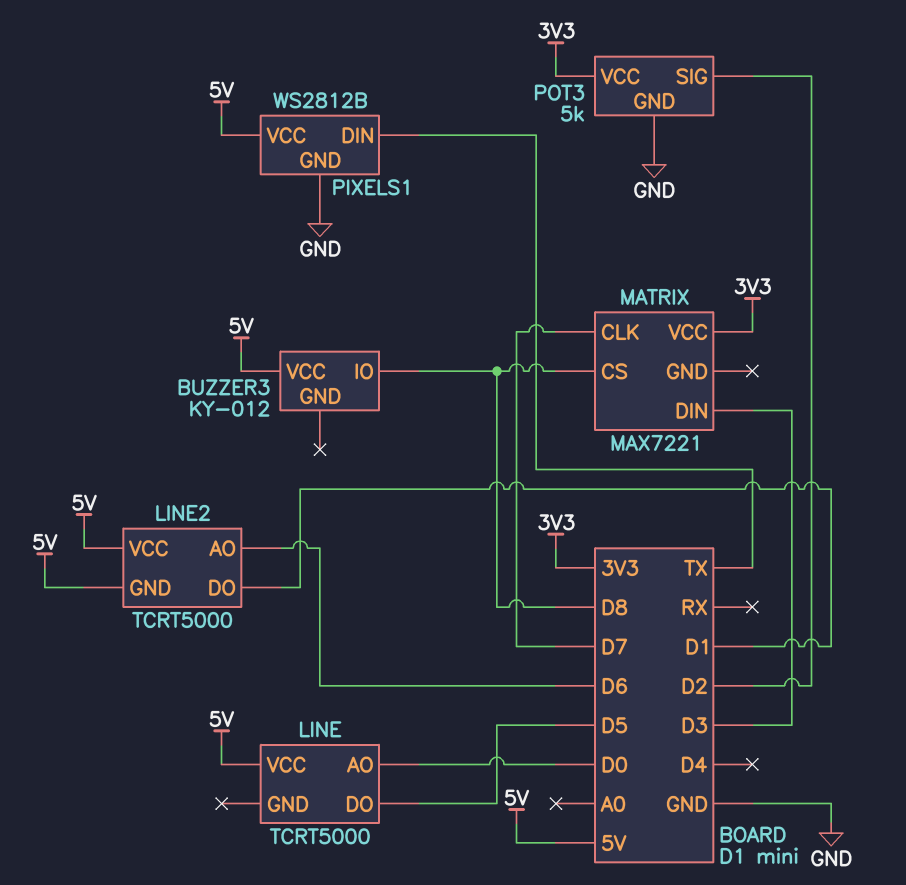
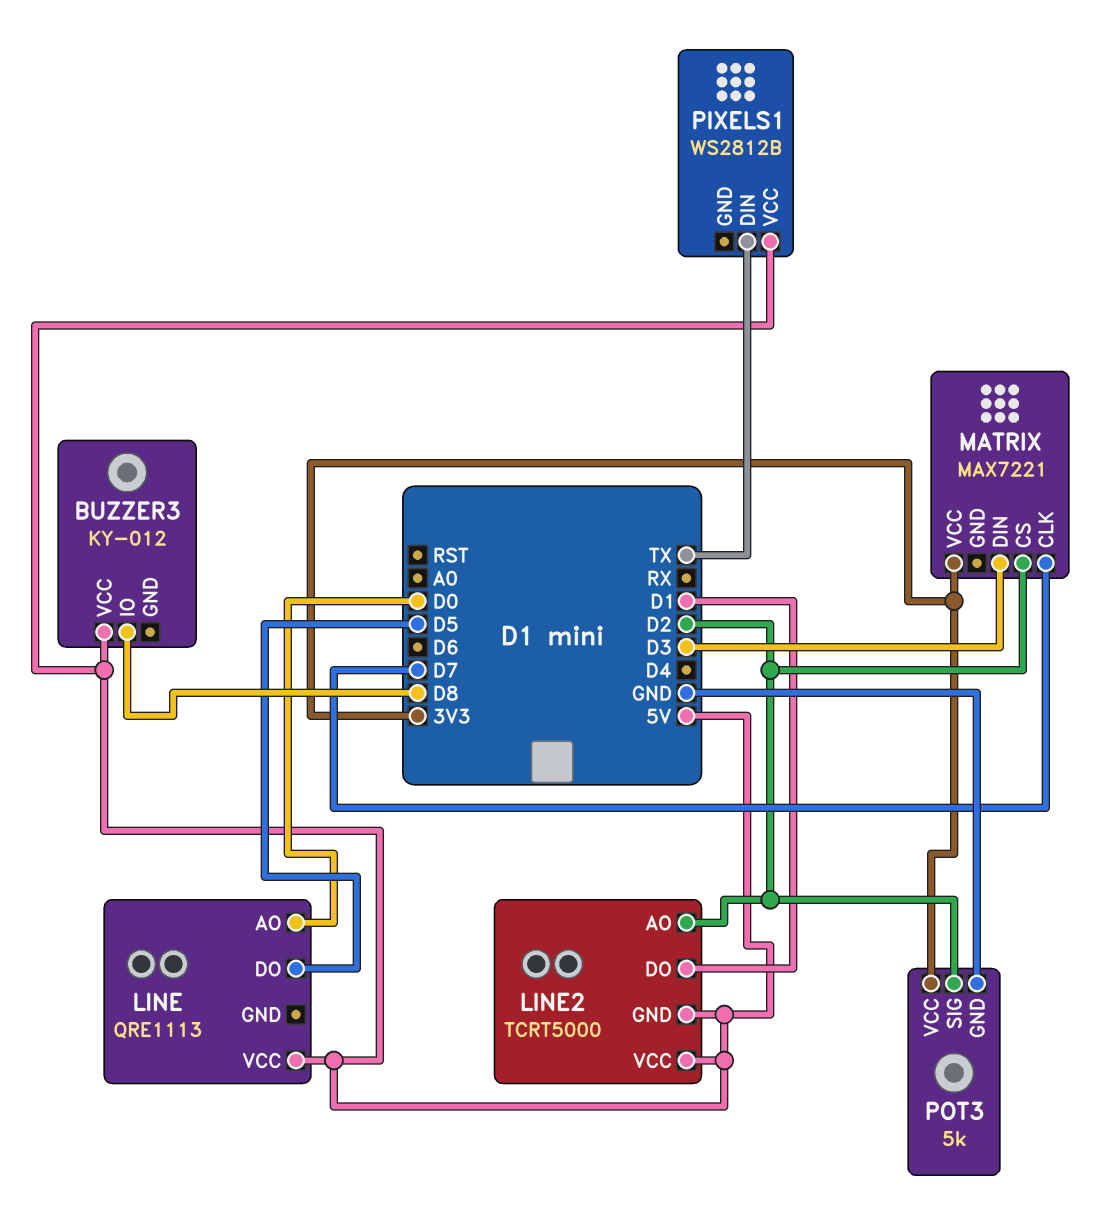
LINE: TCRT5000 -> QRE1113
LINE2 pin AO: D6 -> D2
MATRIX pin CS: D8 -> D2
PIXELS1 pin GND: GND -> none

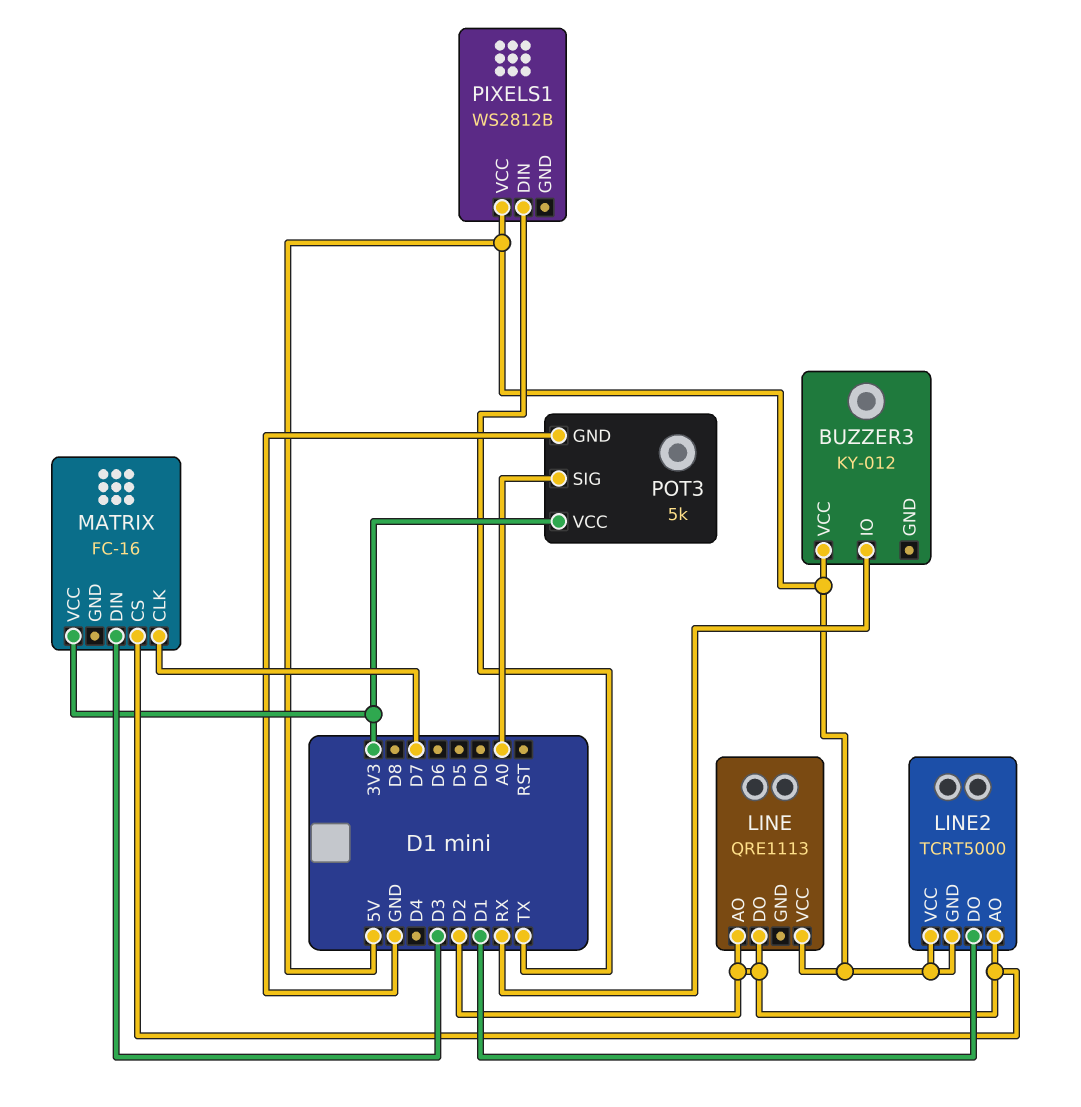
BUZZER3 pin IO: D8 -> RX
LINE pin AO: D0 -> D2
LINE pin DO: D5 -> D2
MATRIX: MAX7221 -> FC-16
POT3 pin SIG: D2 -> A0

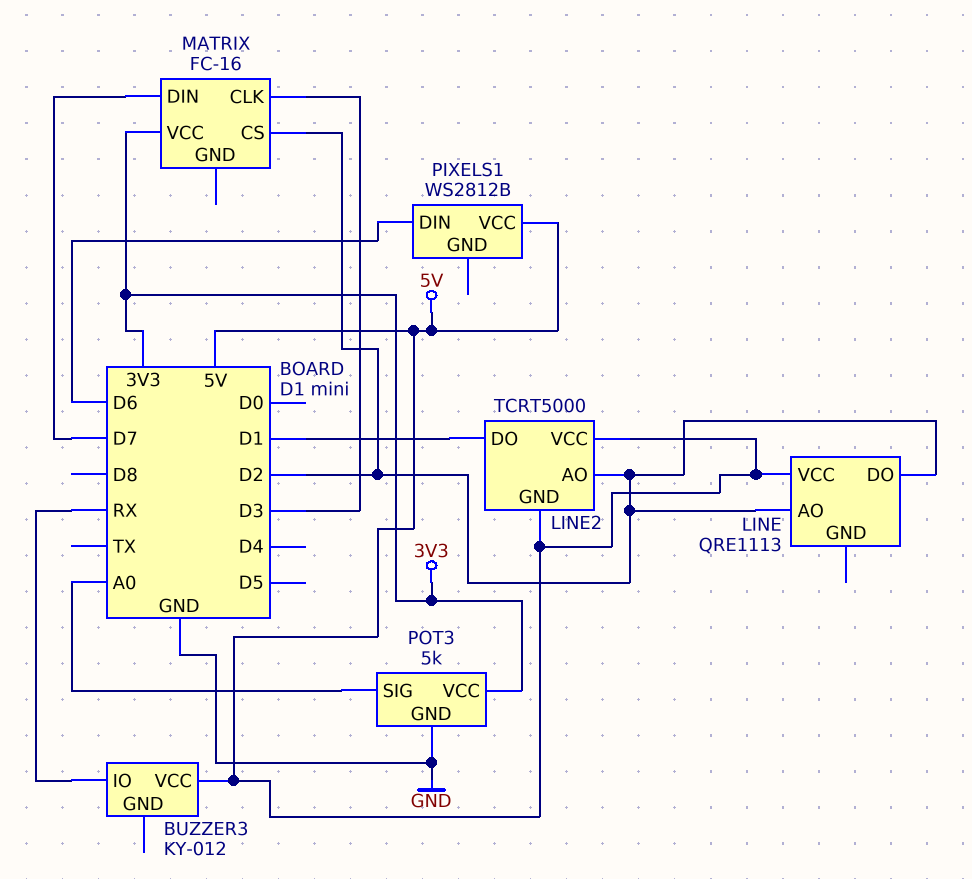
MATRIX pin CLK: D7 -> D3
MATRIX pin DIN: D3 -> D7
PIXELS1 pin DIN: TX -> D6

